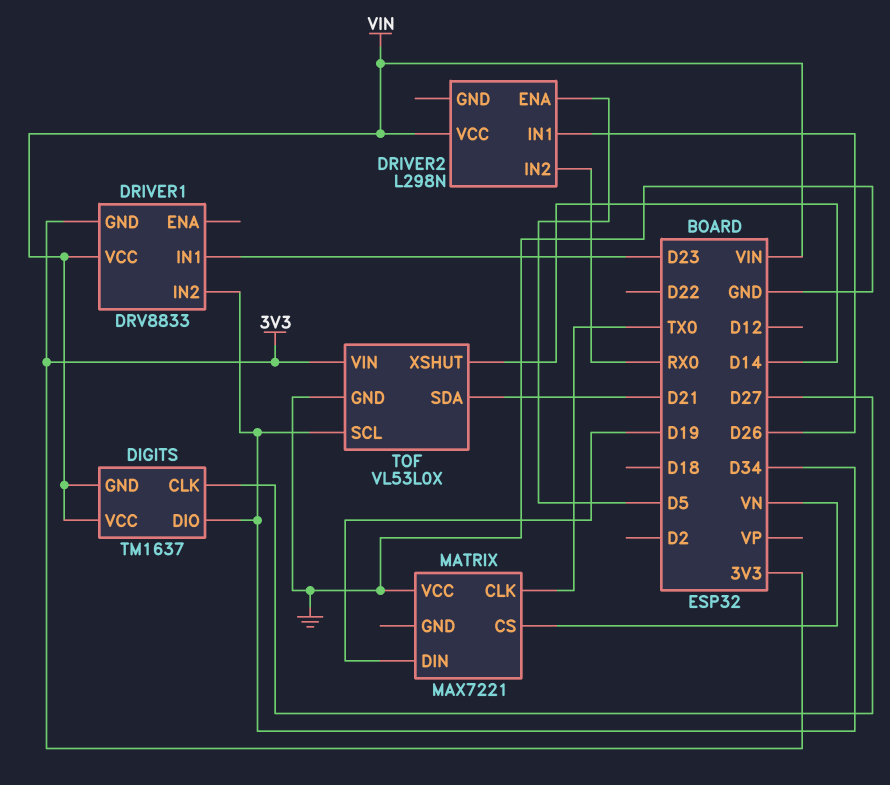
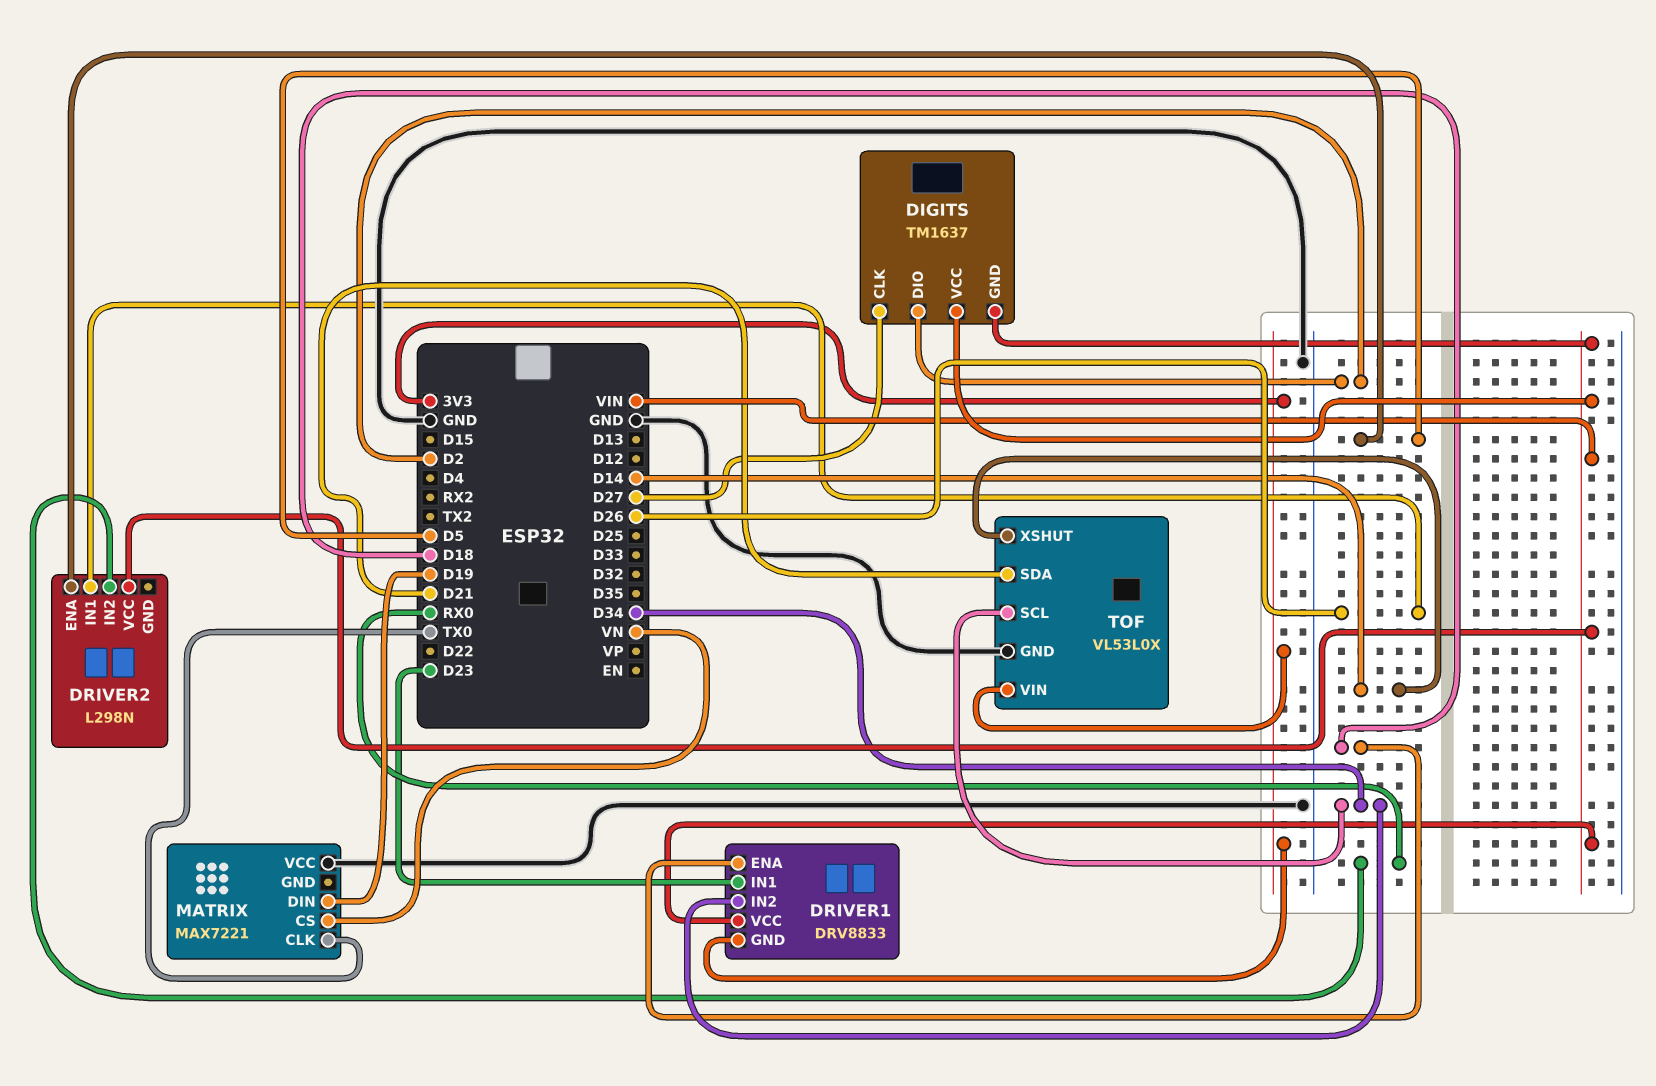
DIGITS pin DIO: D34 -> D2
DRIVER1 pin ENA: none -> D18

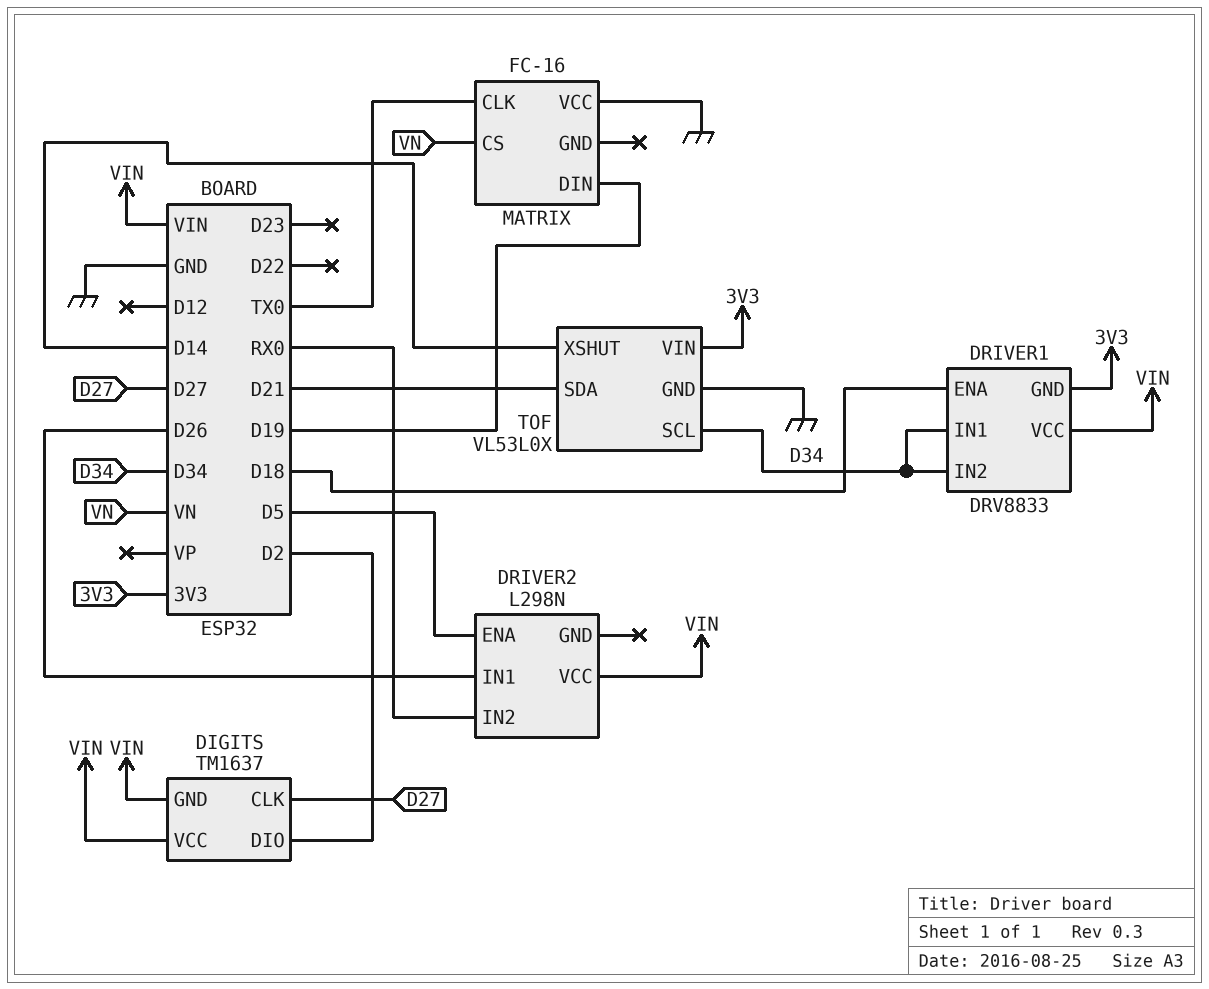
DRIVER1 pin IN1: D23 -> D34
MATRIX: MAX7221 -> FC-16

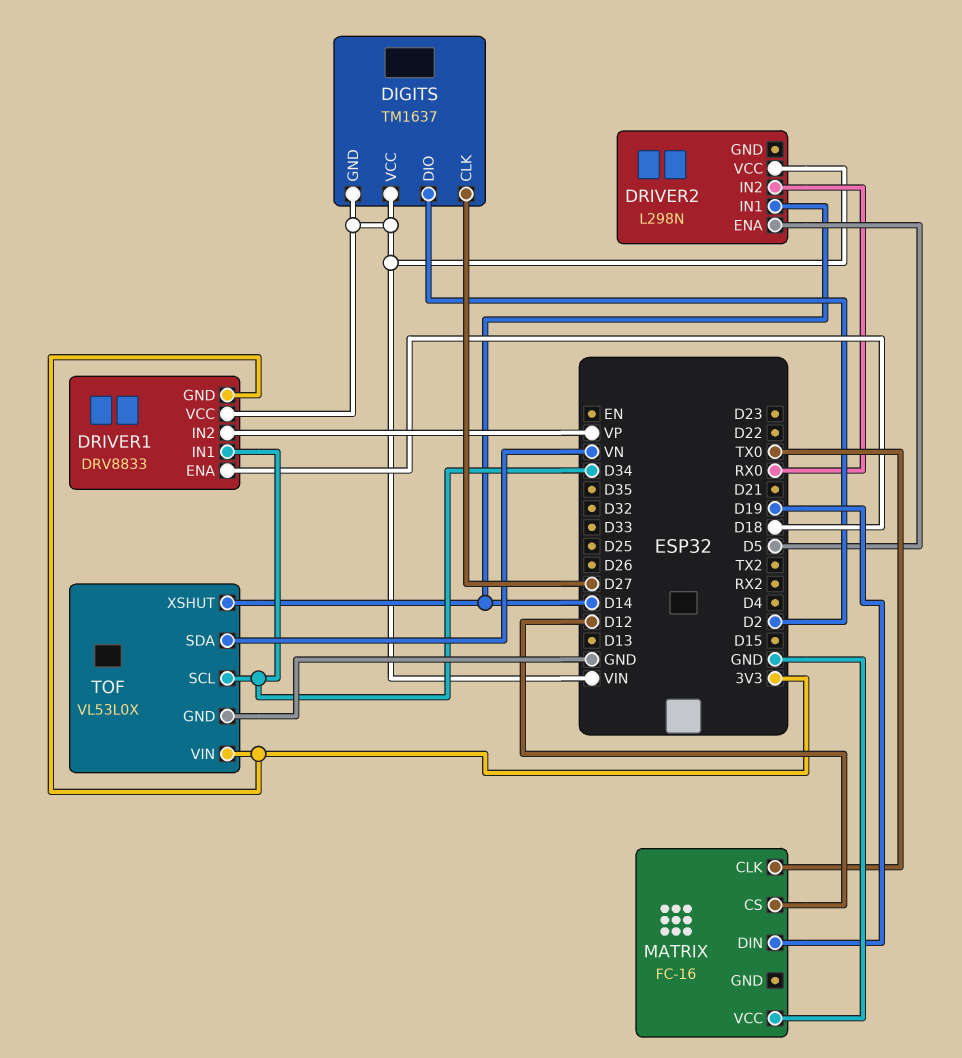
DRIVER1 pin IN2: D34 -> VP
DRIVER2 pin IN1: D26 -> D14
MATRIX pin CS: VN -> D12
TOF pin SDA: D21 -> VN

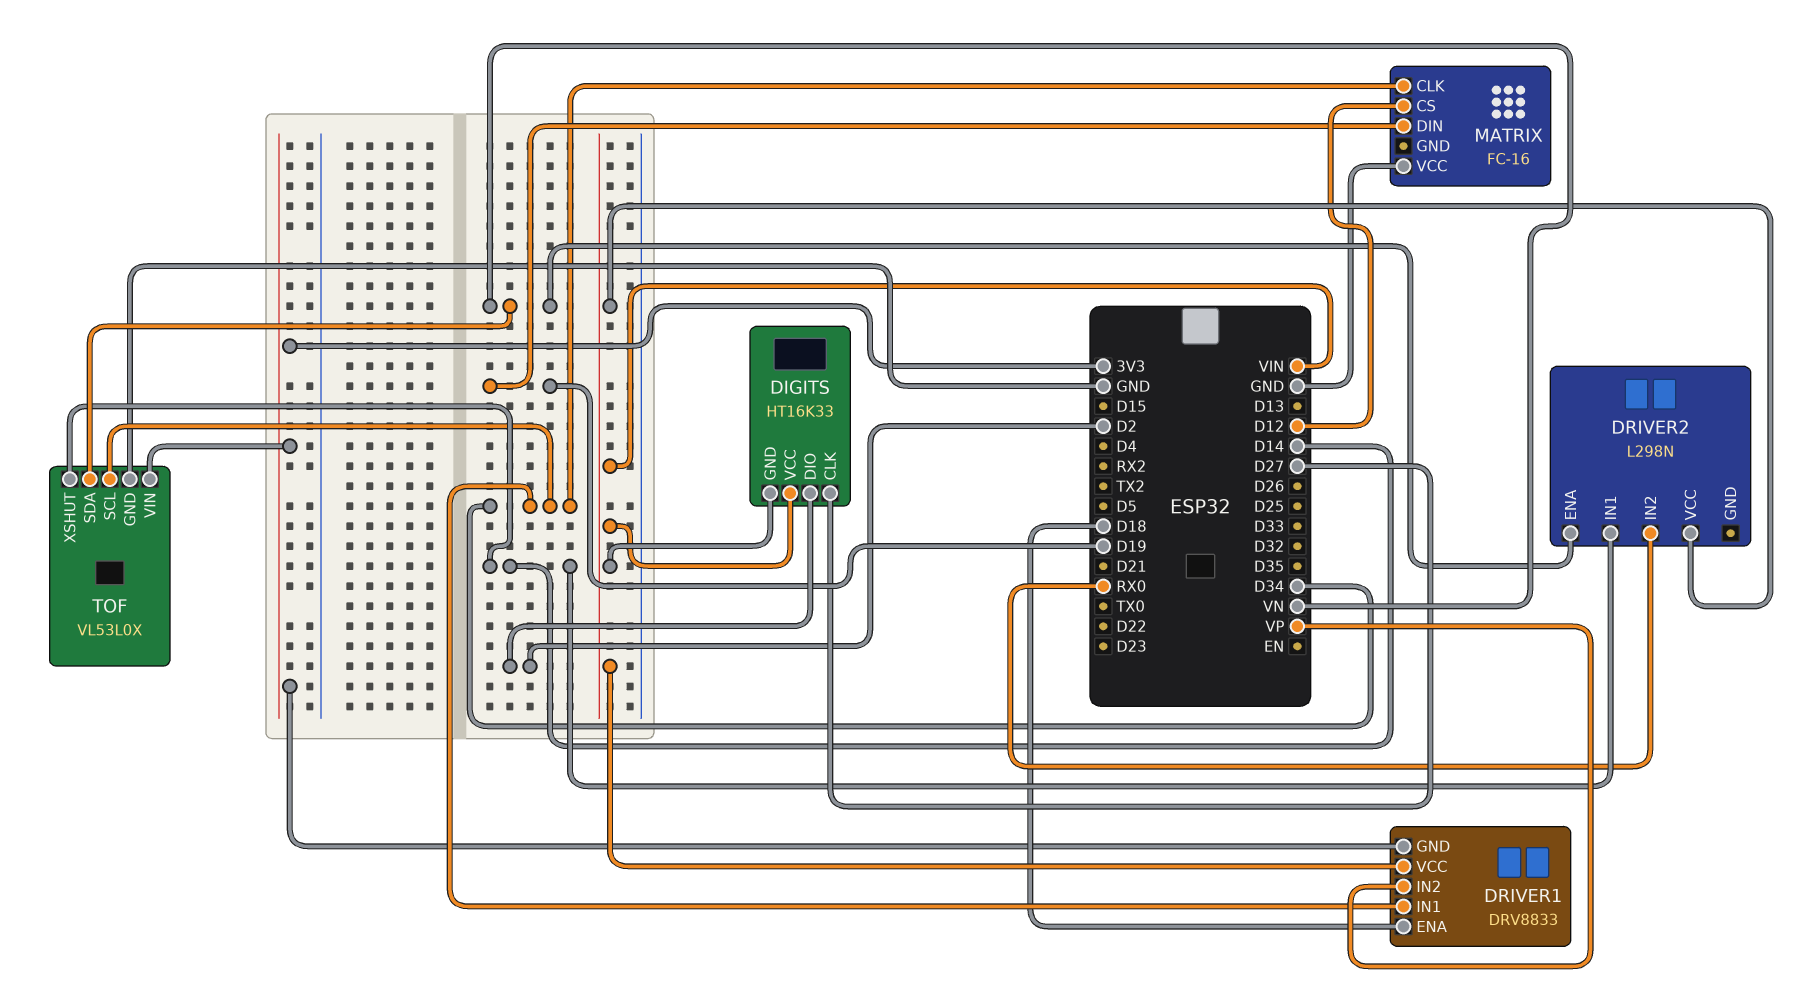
DIGITS: TM1637 -> HT16K33
DRIVER2 pin ENA: D5 -> VN
MATRIX pin CLK: TX0 -> D34

